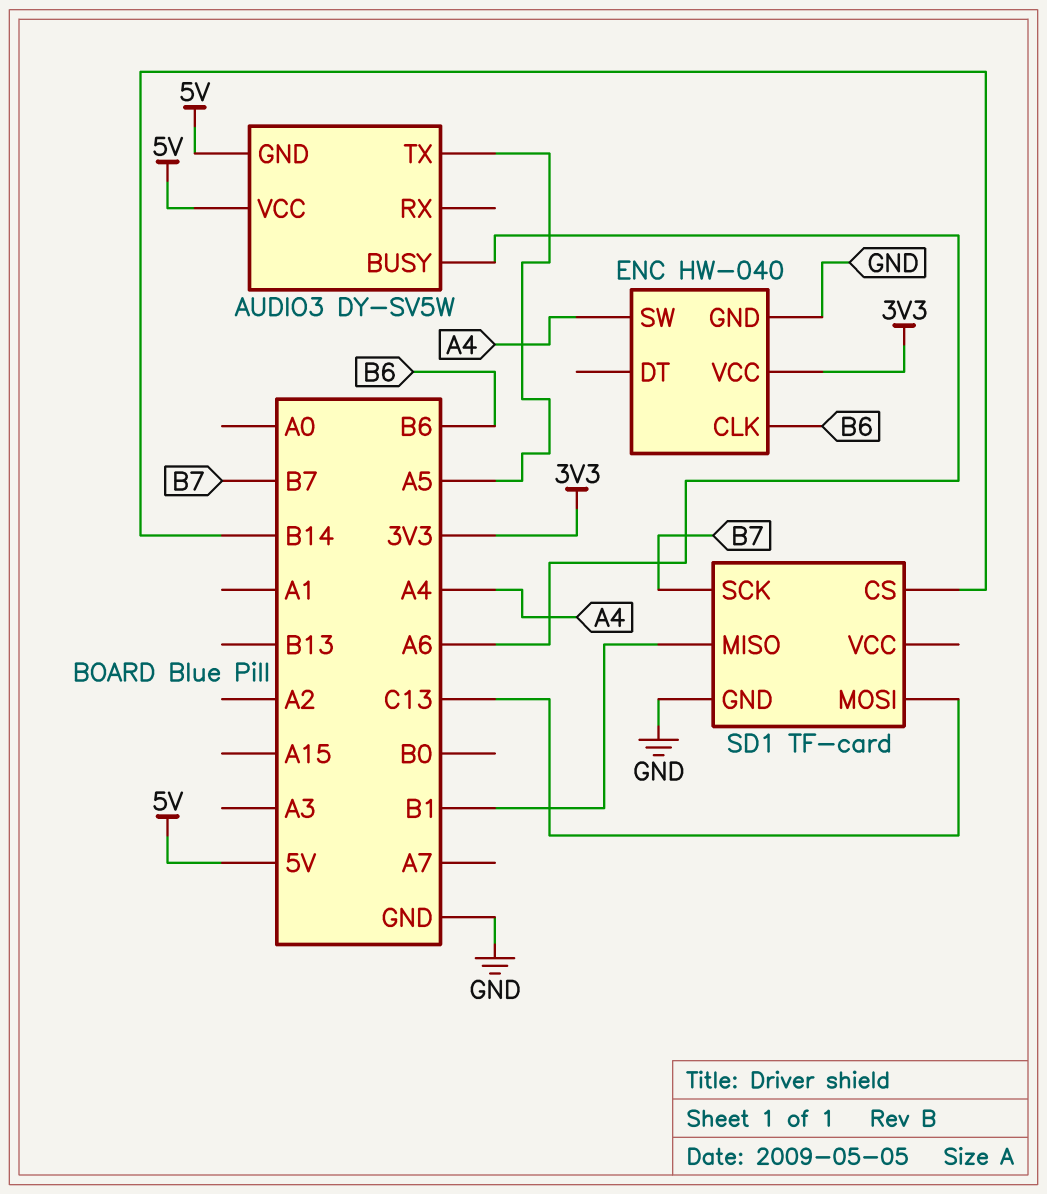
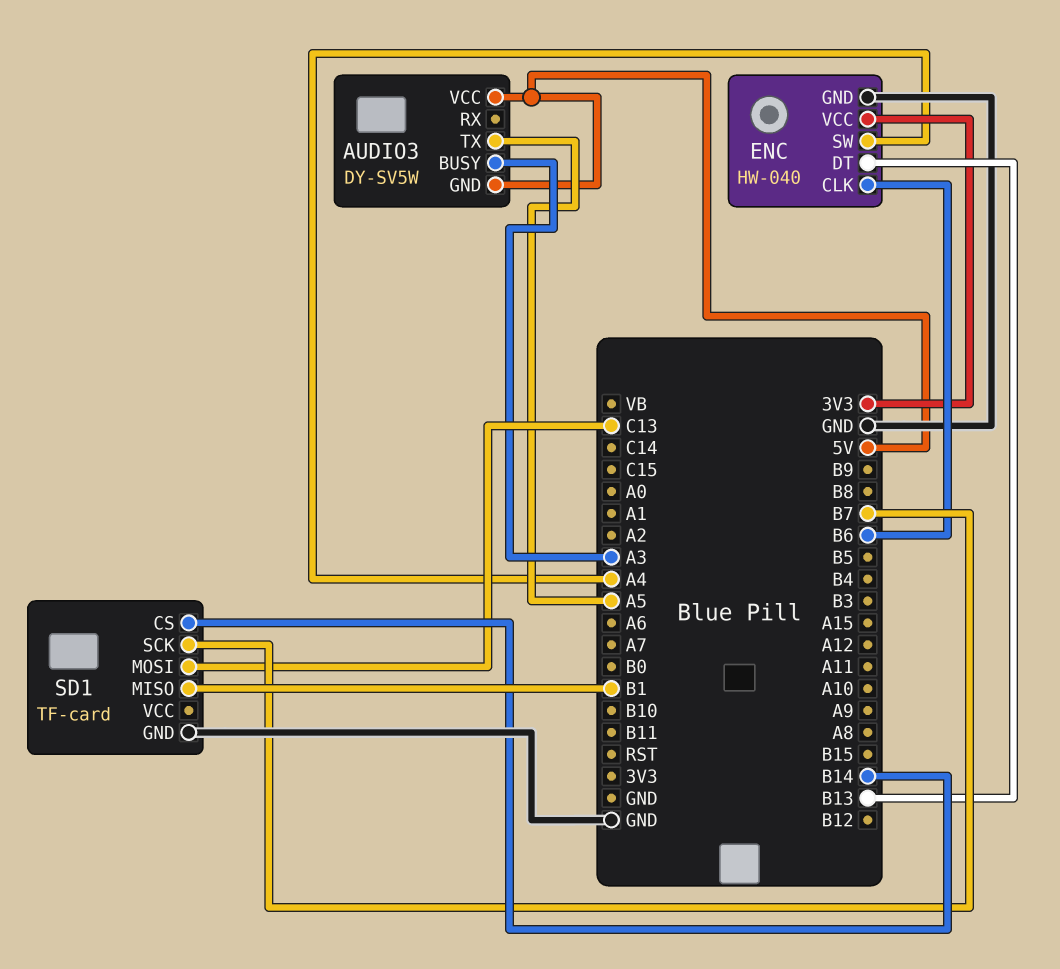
AUDIO3 pin BUSY: A6 -> A3
ENC pin DT: none -> B13

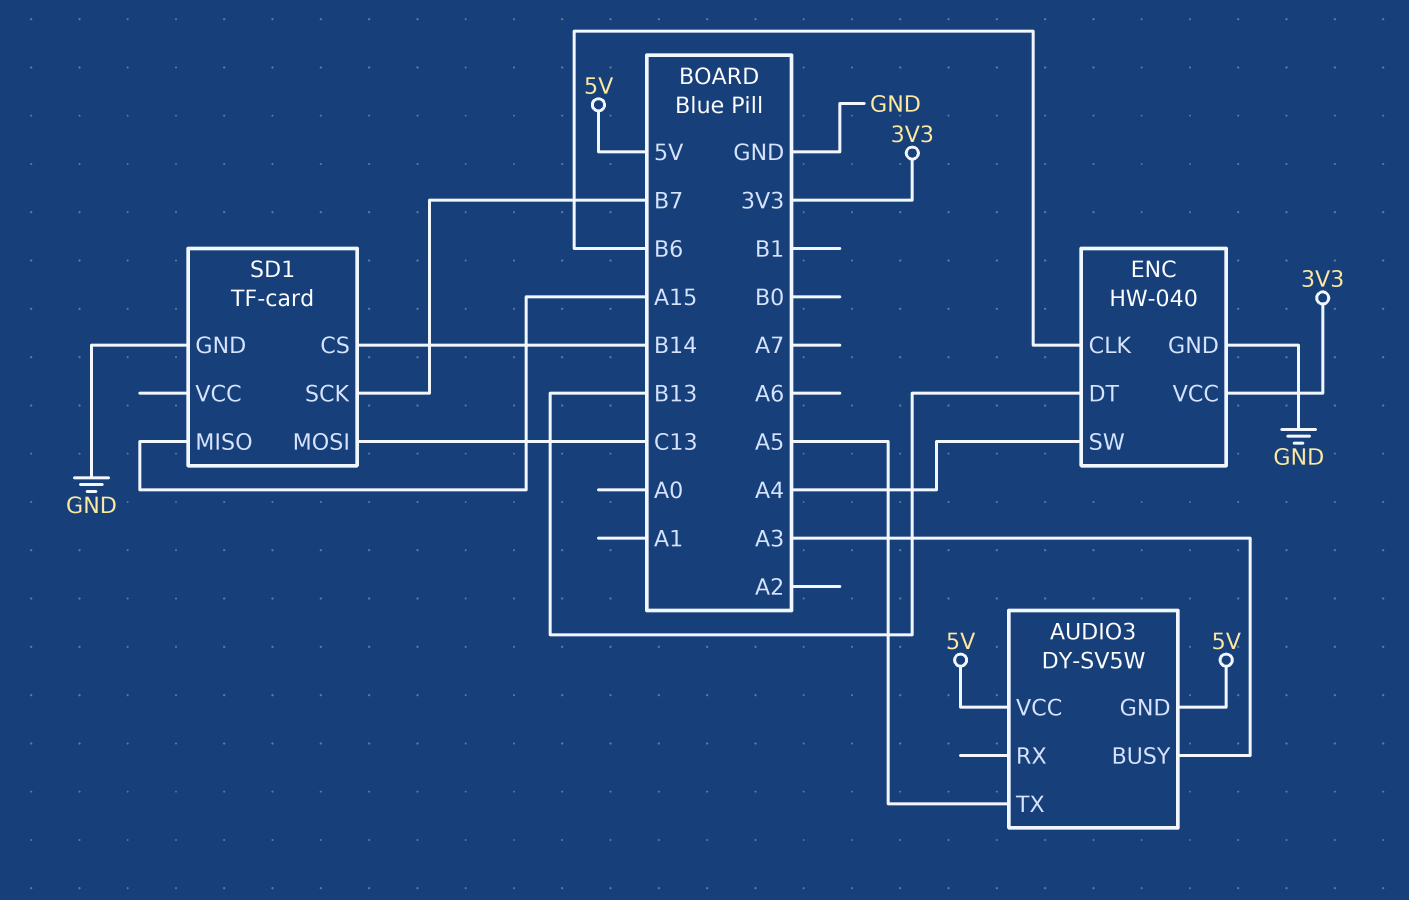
SD1 pin MISO: B1 -> A15

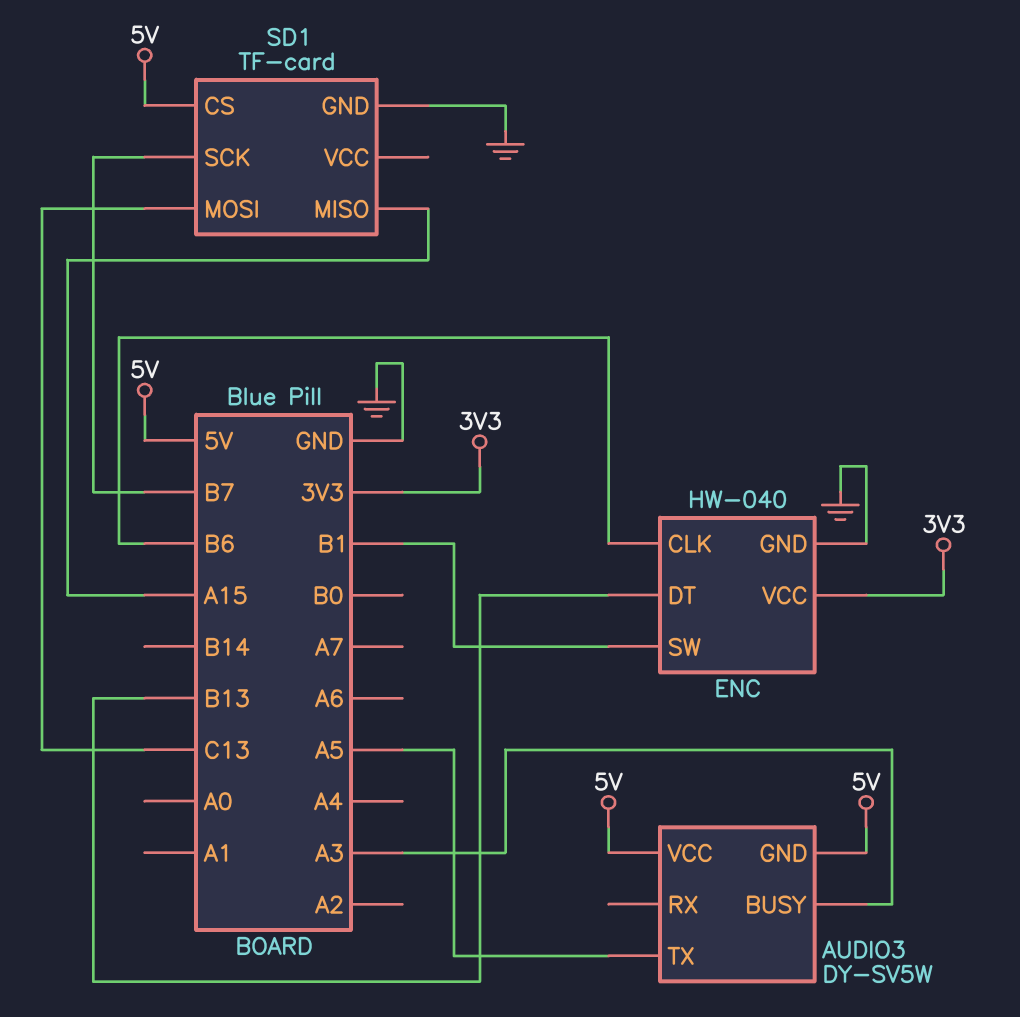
ENC pin SW: A4 -> B1
SD1 pin CS: B14 -> 5V

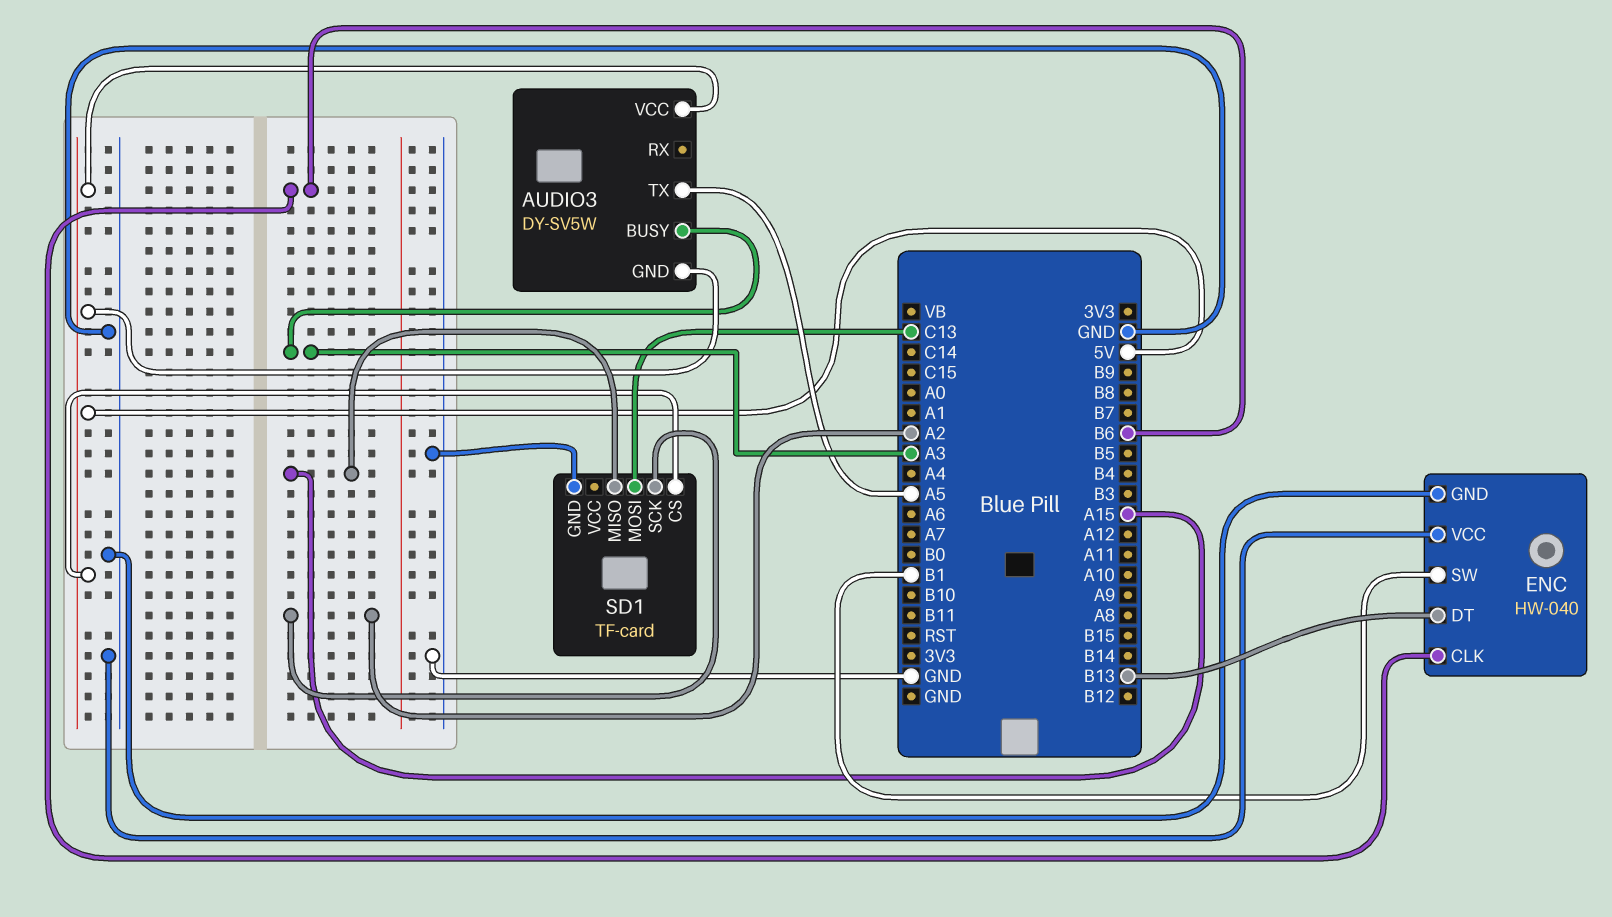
ENC pin VCC: 3V3 -> GND
SD1 pin SCK: B7 -> A2

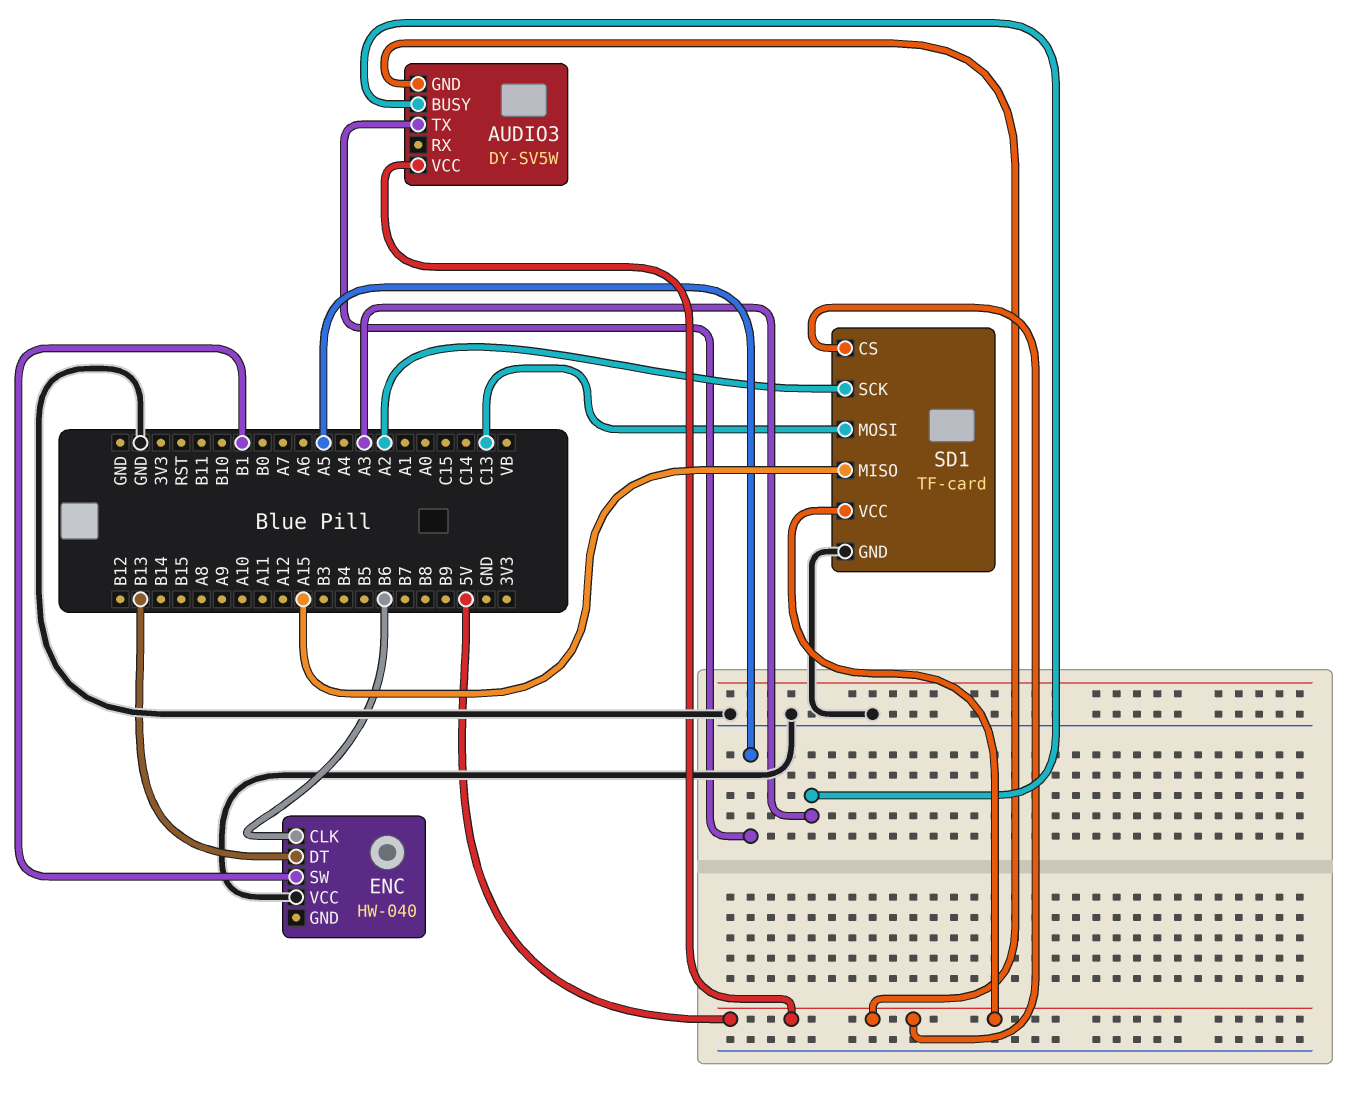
ENC pin GND: GND -> none
SD1 pin VCC: none -> 5V

